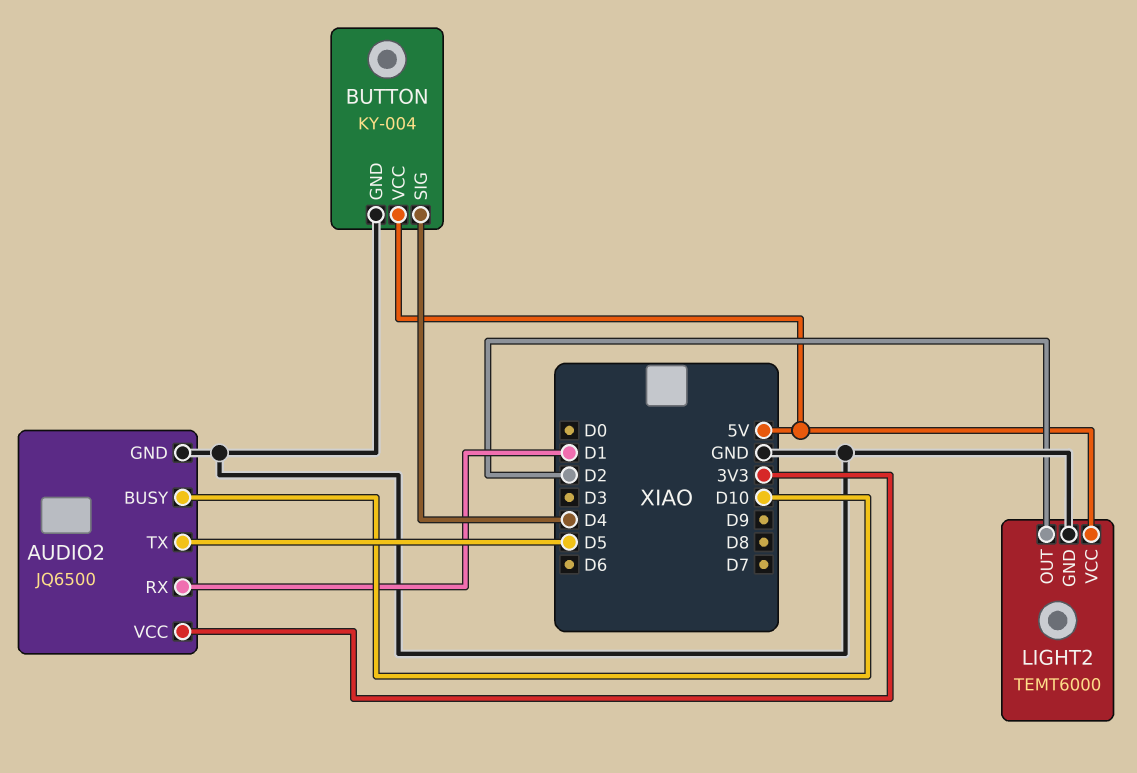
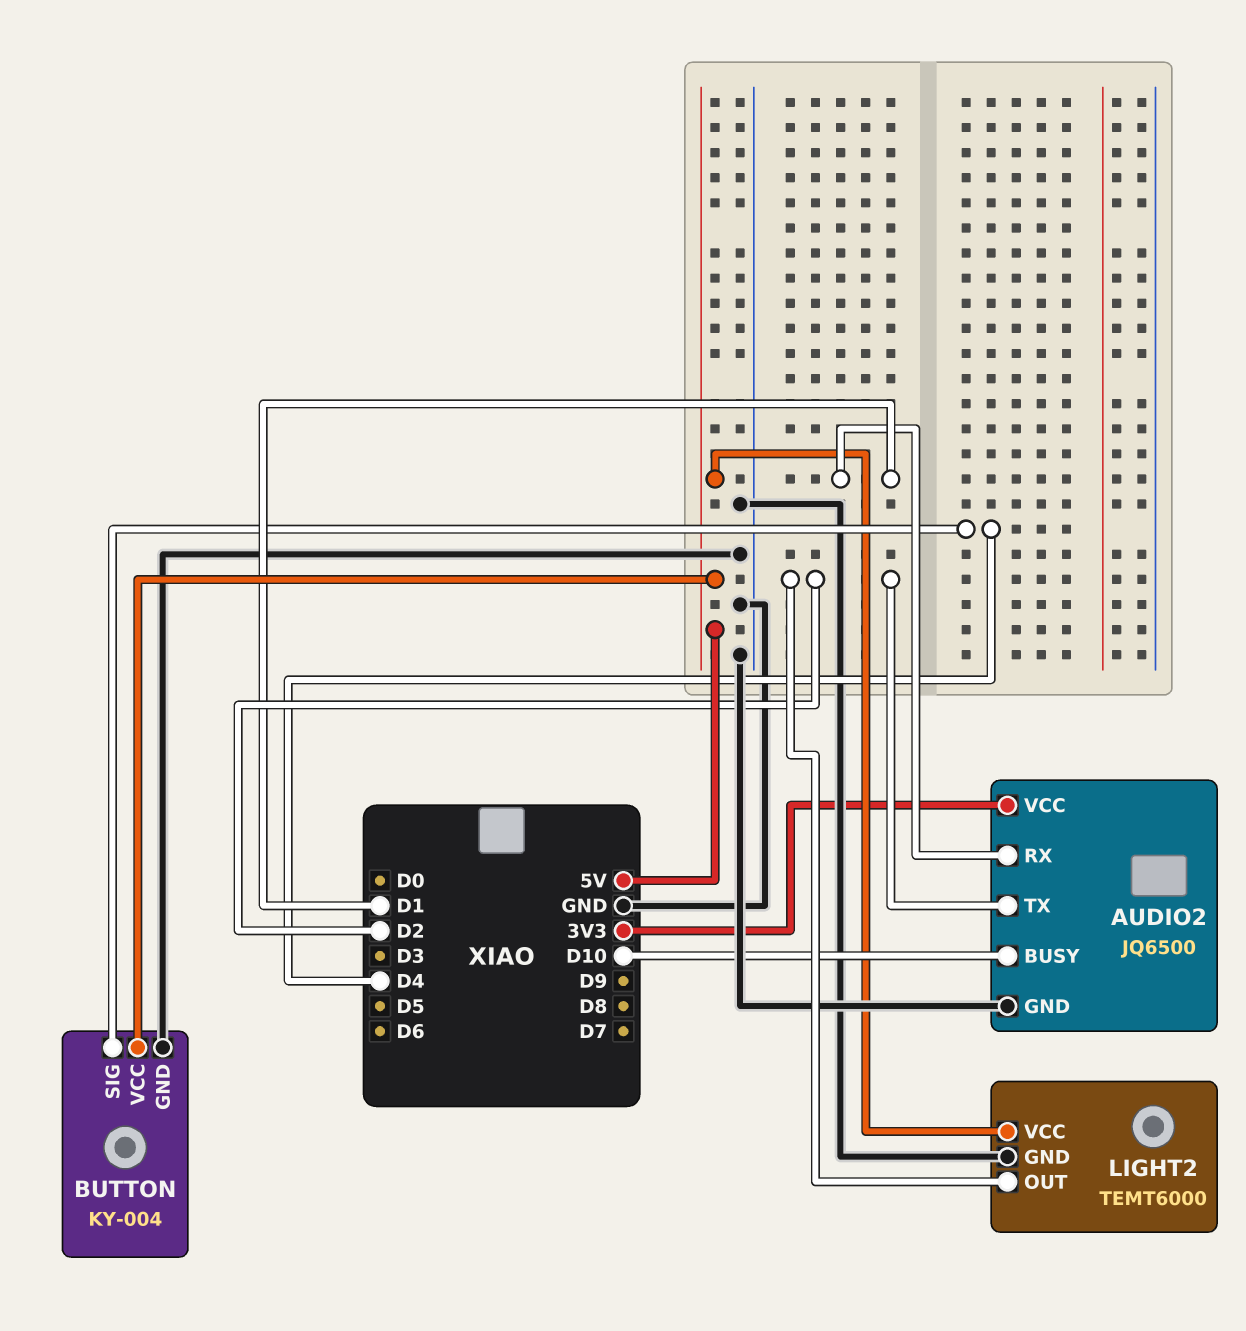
AUDIO2 pin TX: D5 -> D2

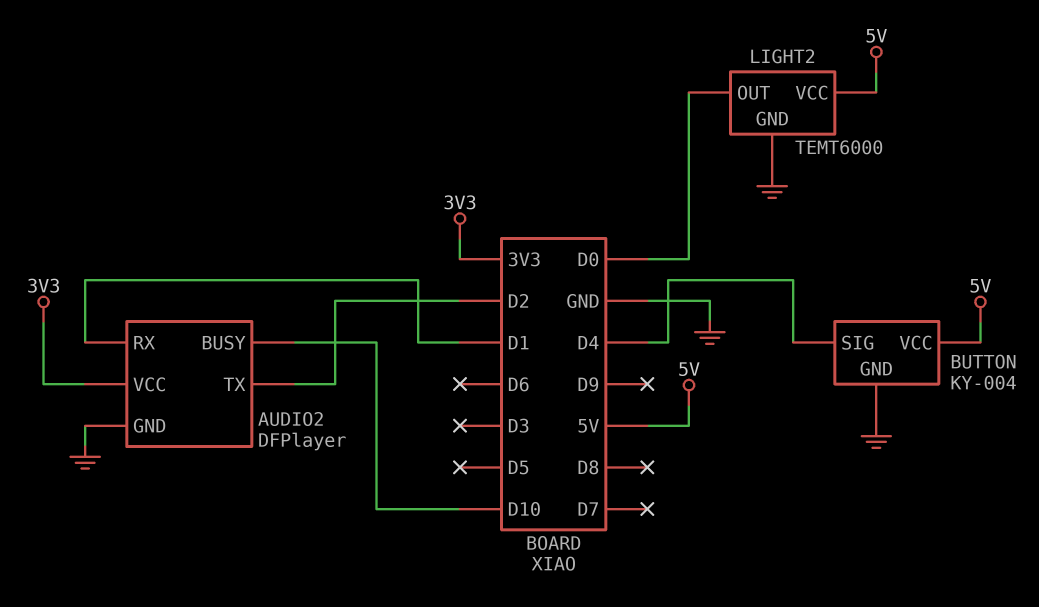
AUDIO2: JQ6500 -> DFPlayer
LIGHT2 pin OUT: D2 -> D0

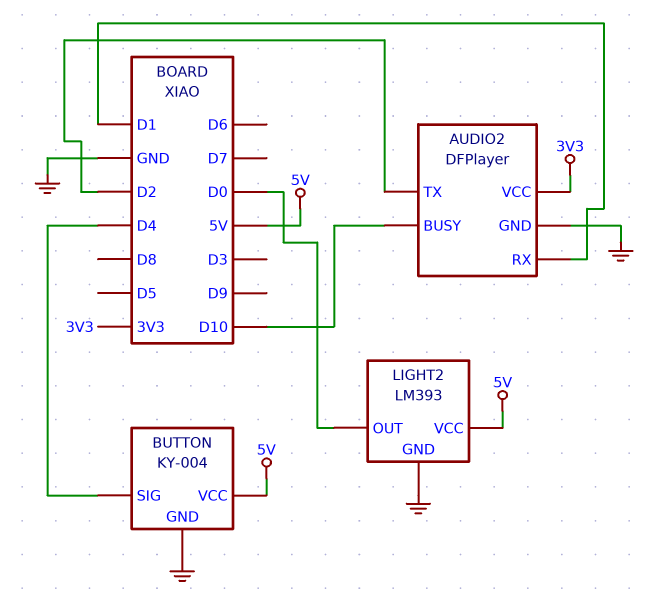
LIGHT2: TEMT6000 -> LM393

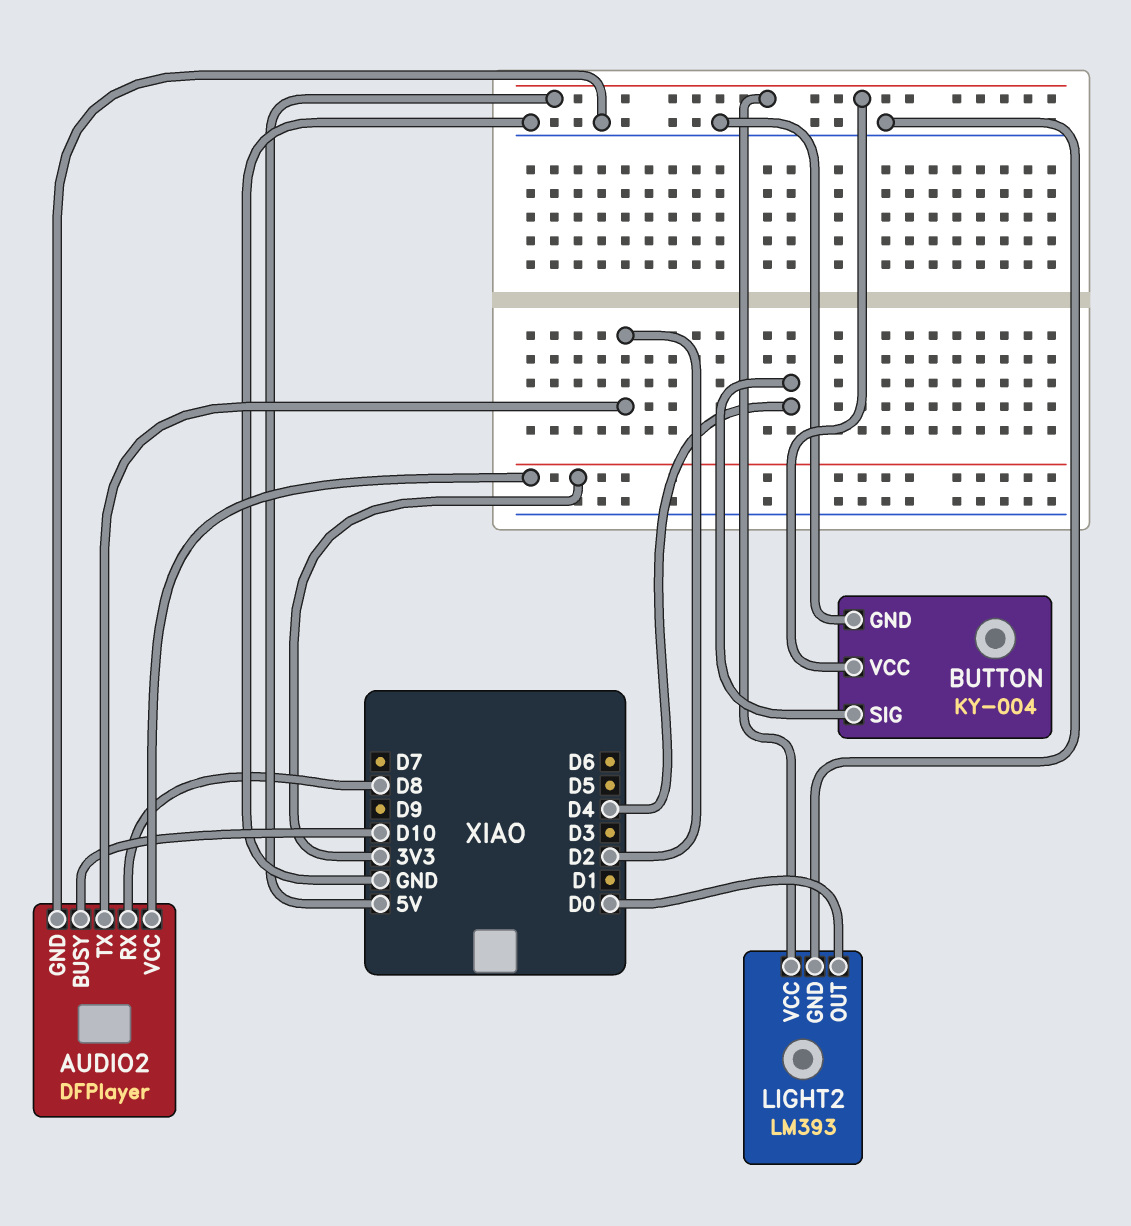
AUDIO2 pin RX: D1 -> D8

